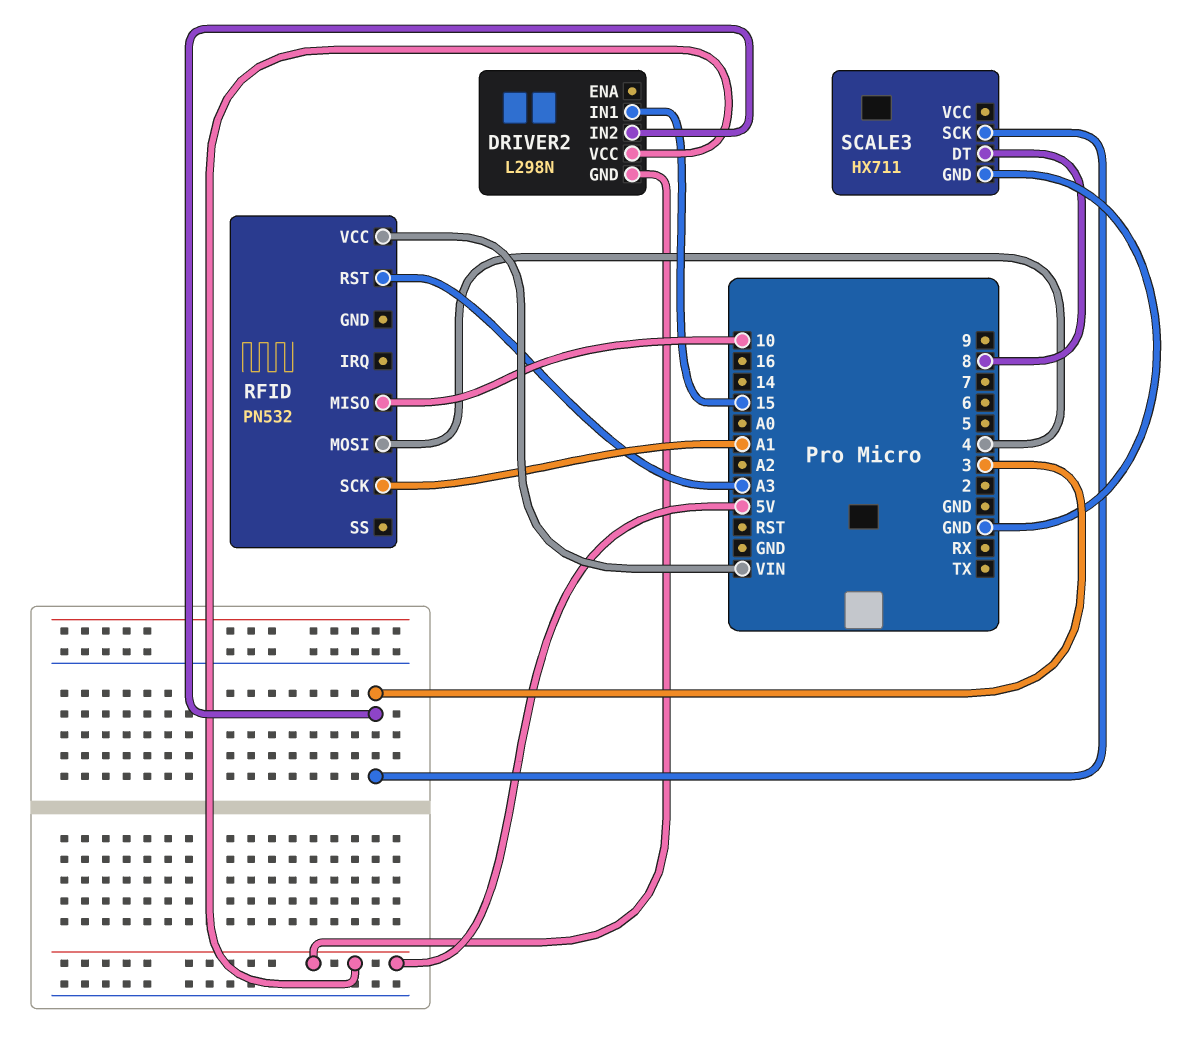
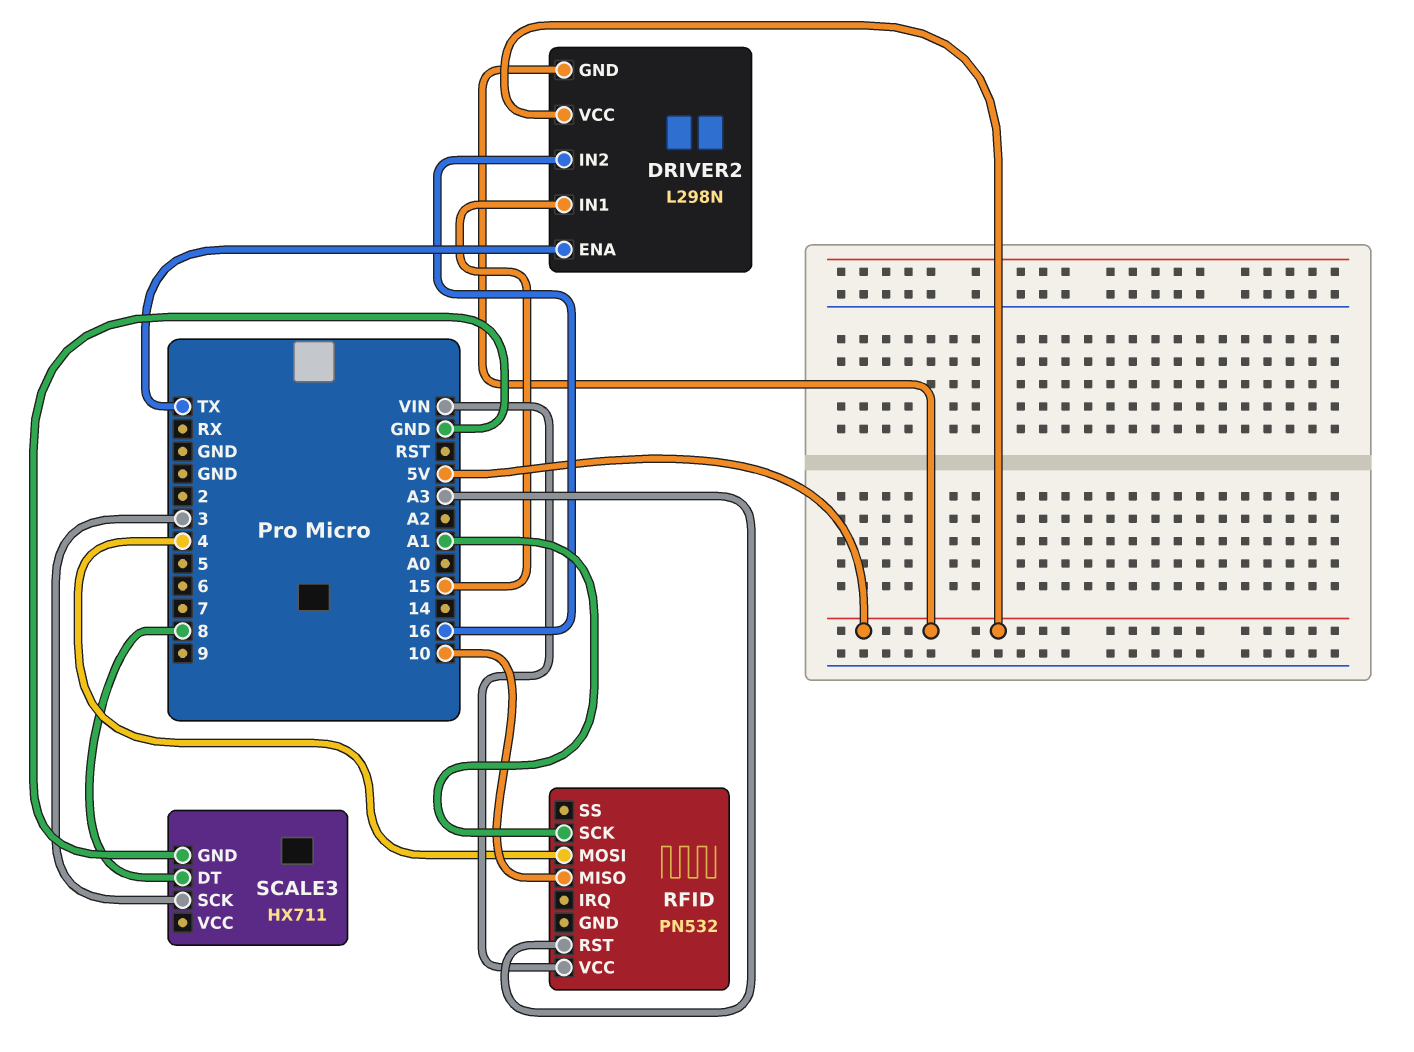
DRIVER2 pin ENA: none -> TX
DRIVER2 pin IN2: 3 -> 16

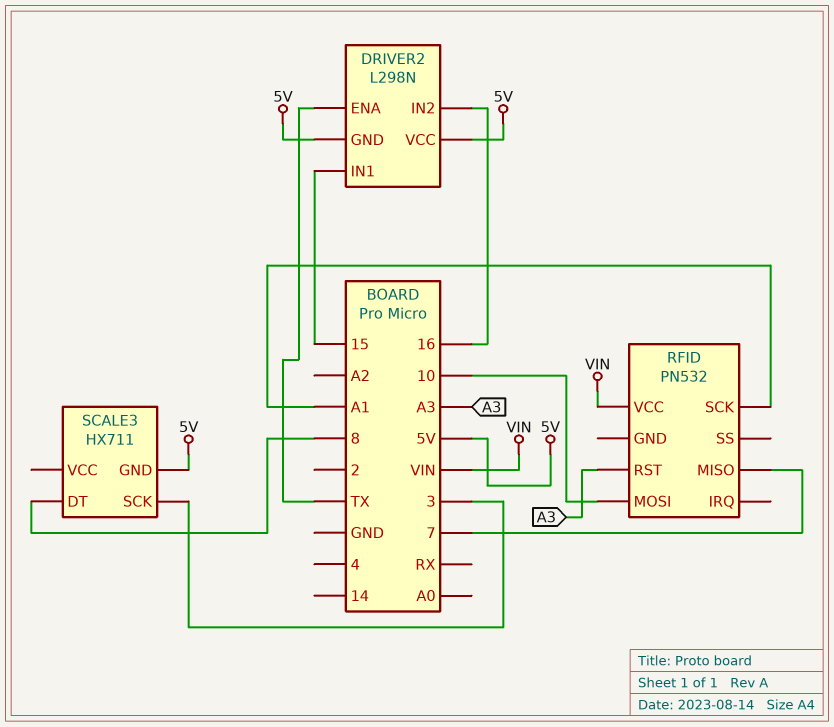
RFID pin MISO: 10 -> 7
RFID pin MOSI: 4 -> 10
SCALE3 pin GND: GND -> 5V

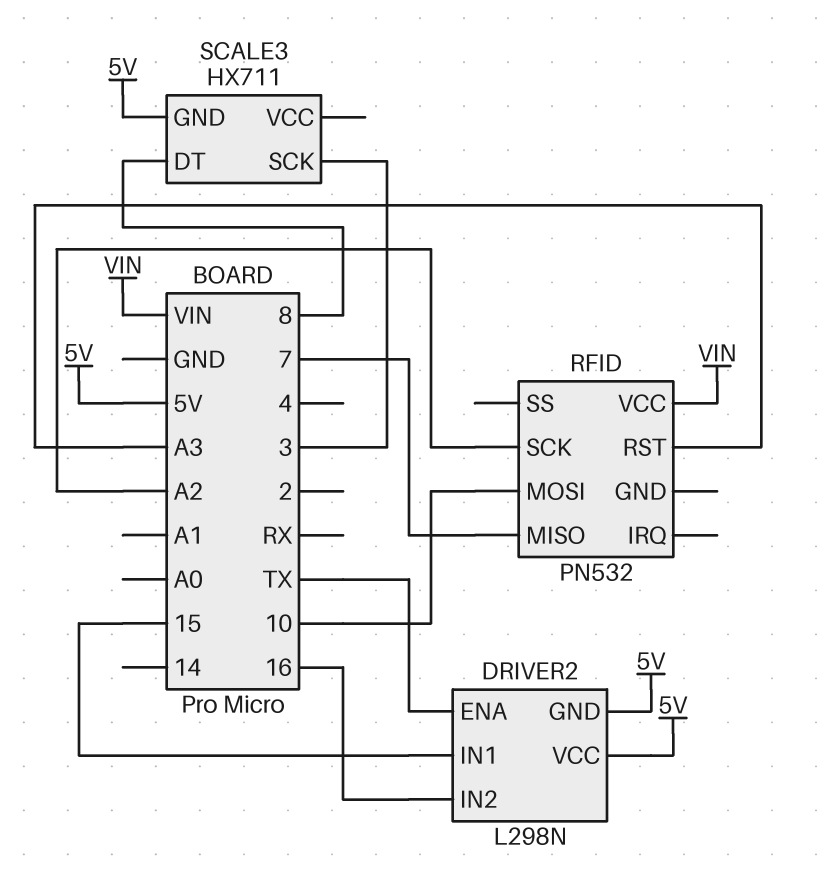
RFID pin SCK: A1 -> A2

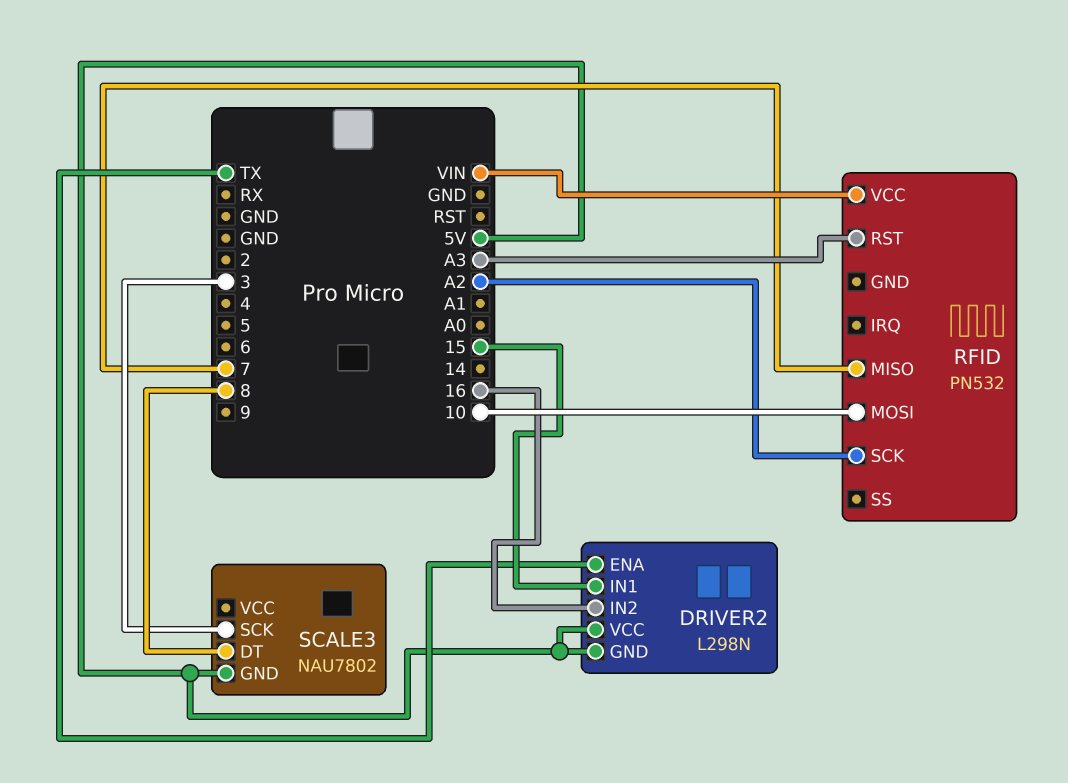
SCALE3: HX711 -> NAU7802

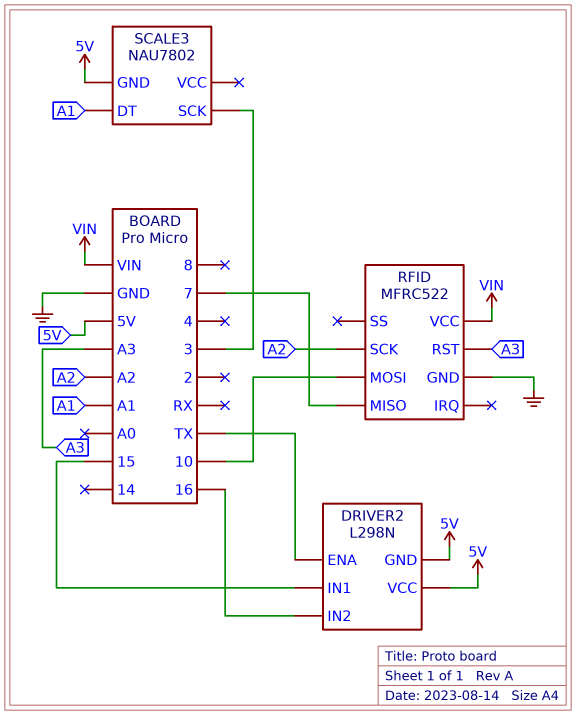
RFID: PN532 -> MFRC522
RFID pin GND: none -> GND
SCALE3 pin DT: 8 -> A1

